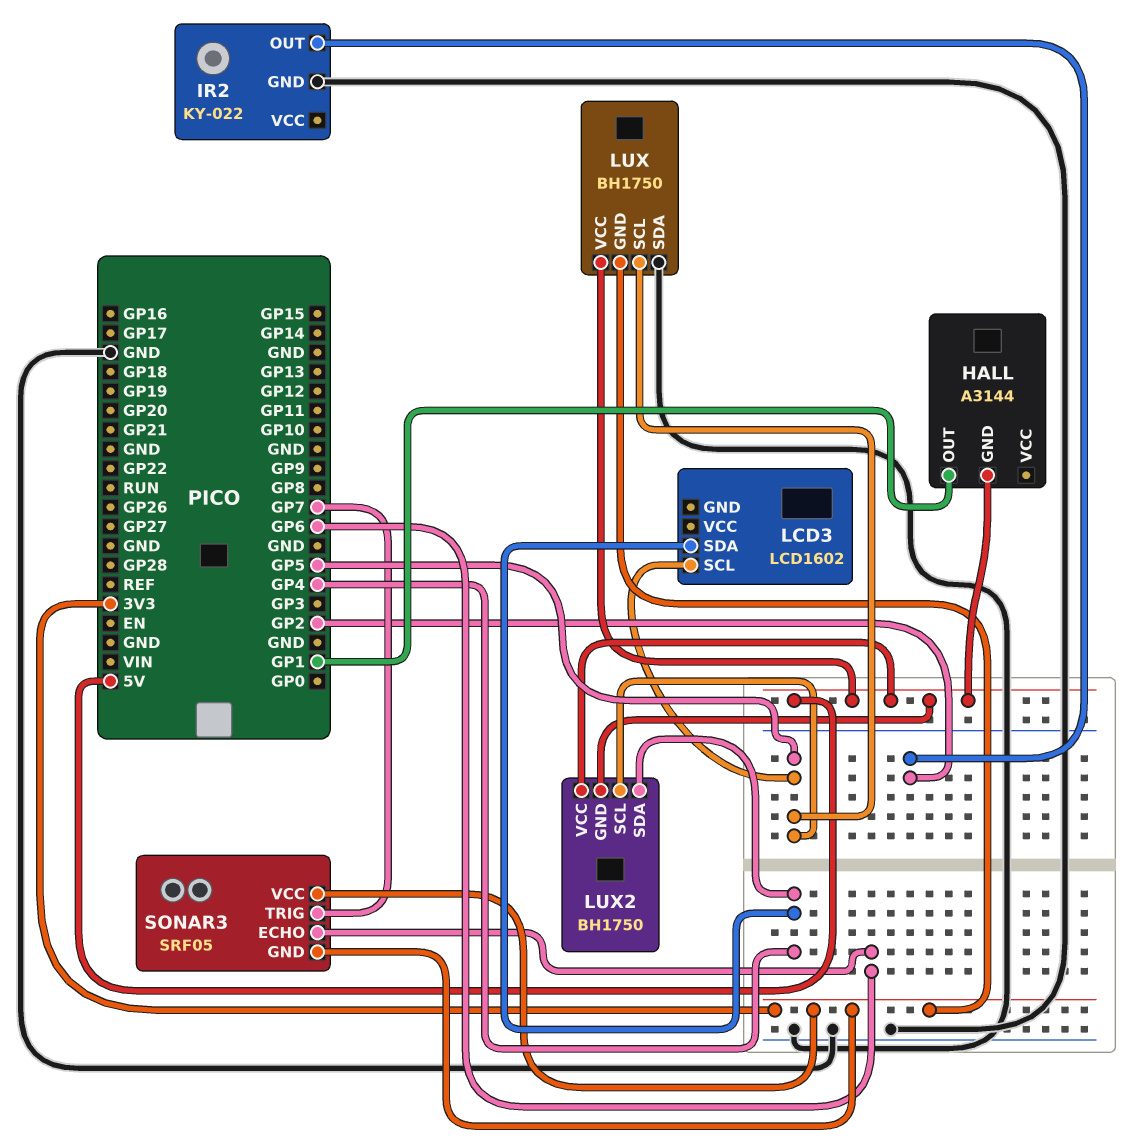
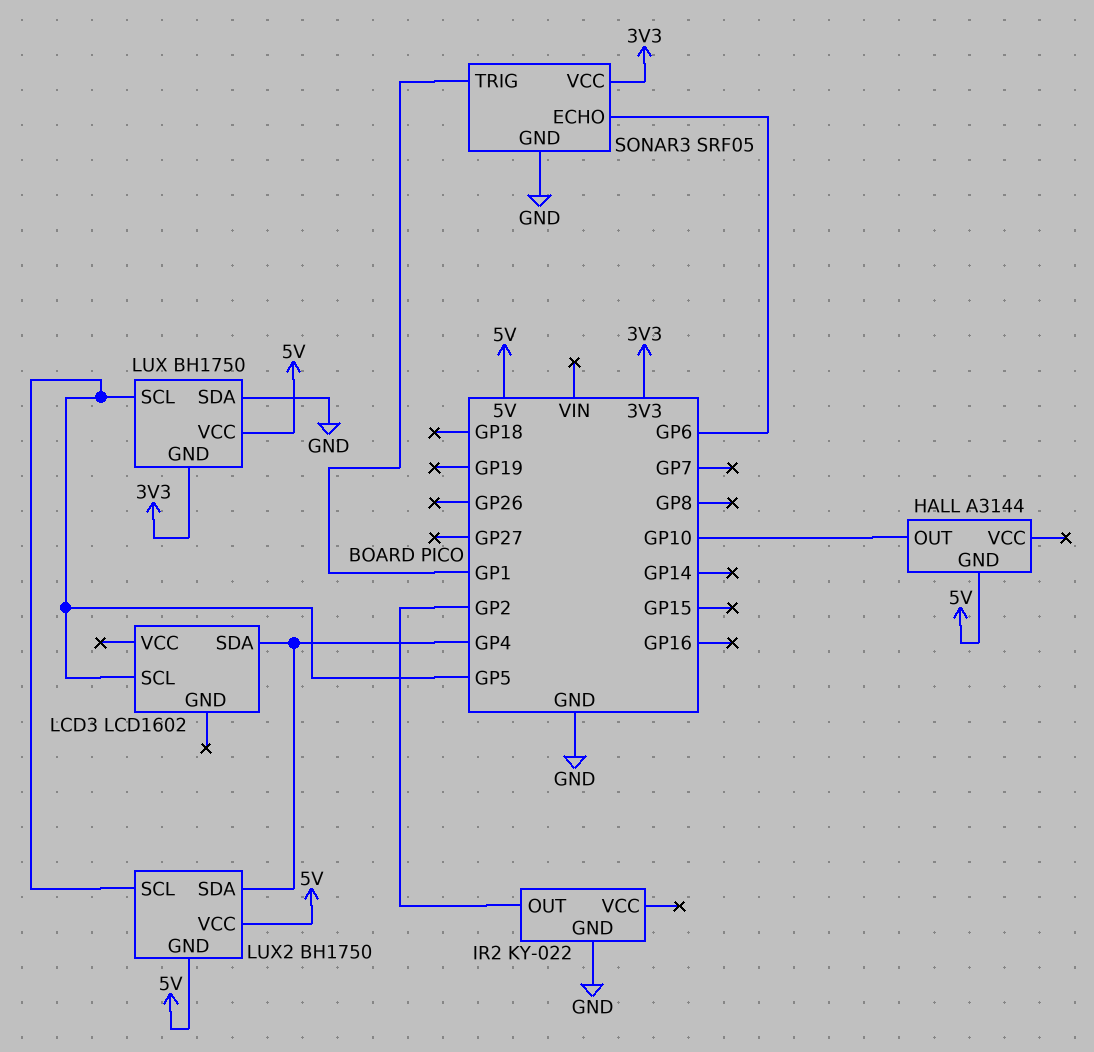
HALL pin OUT: GP1 -> GP10
SONAR3 pin GND: 3V3 -> GND
SONAR3 pin TRIG: GP7 -> GP1

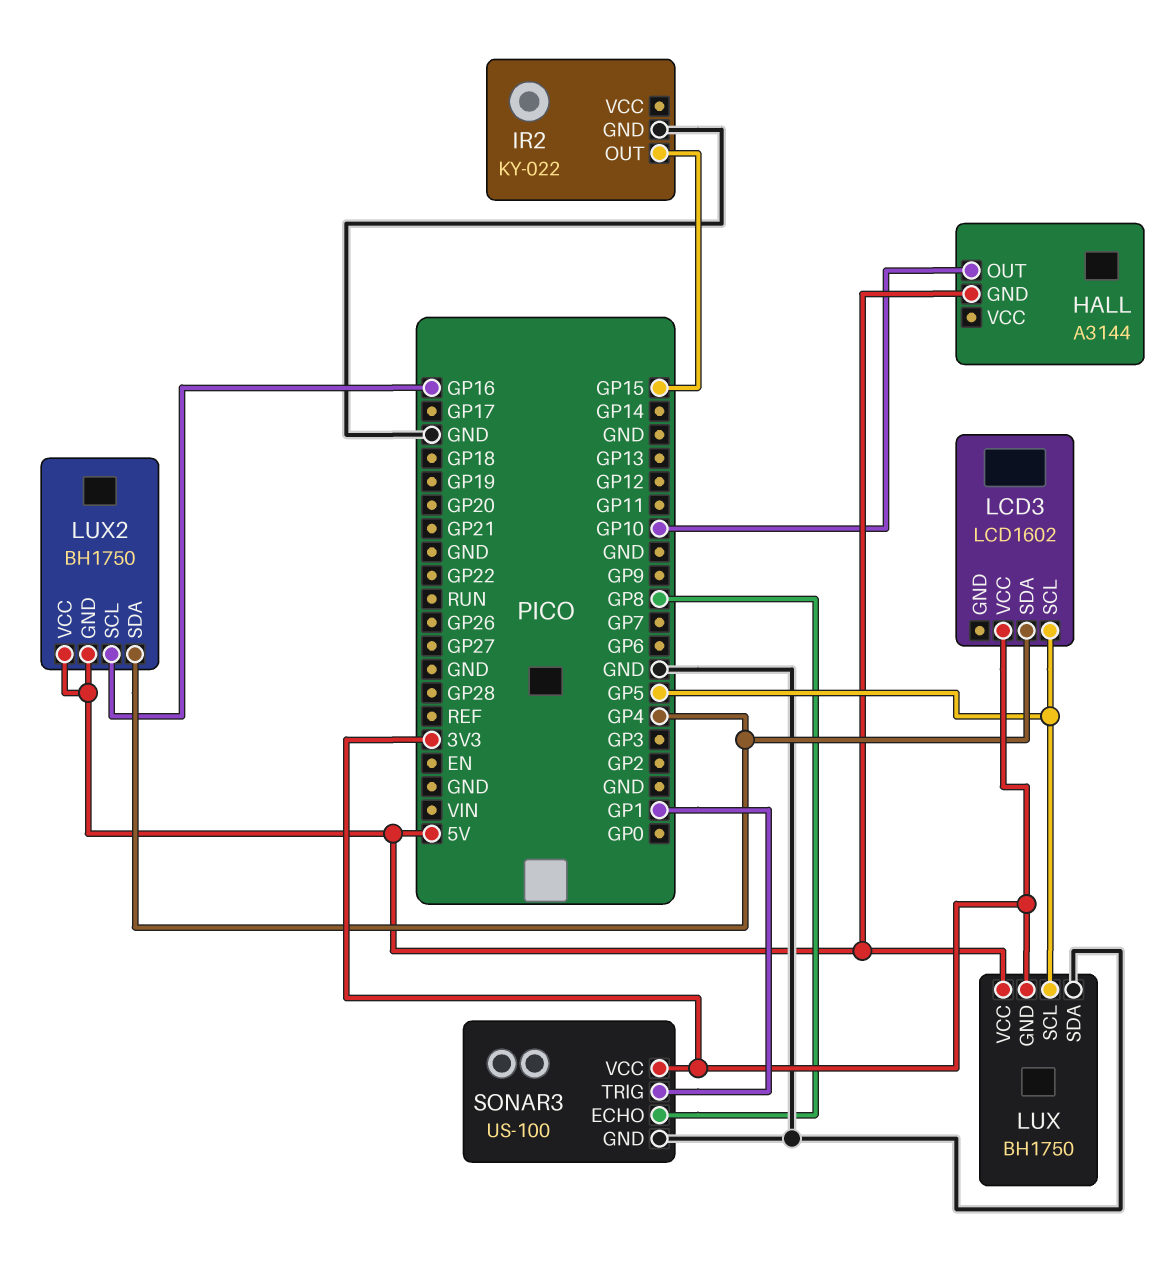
IR2 pin OUT: GP2 -> GP15
LCD3 pin VCC: none -> 3V3
LUX2 pin SCL: GP5 -> GP16
SONAR3: SRF05 -> US-100
SONAR3 pin ECHO: GP6 -> GP8

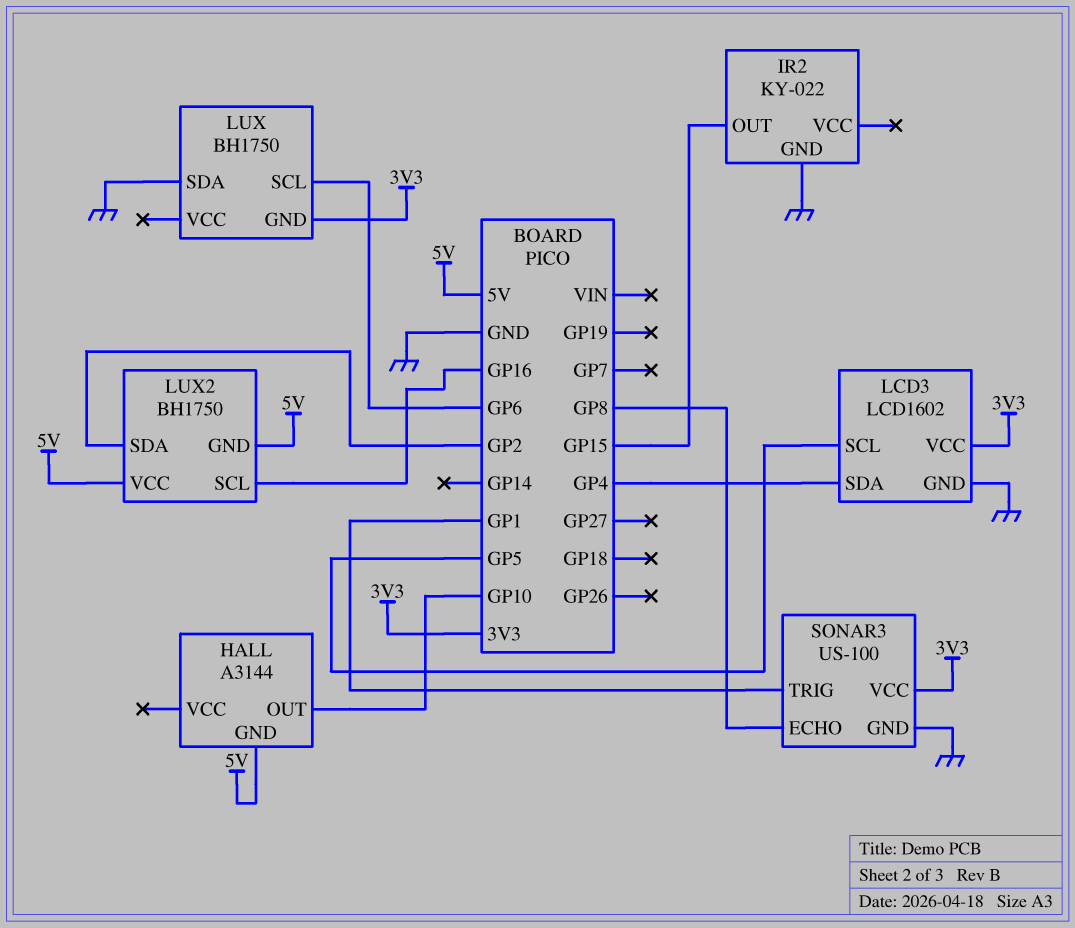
LCD3 pin GND: none -> GND
LUX pin SCL: GP5 -> GP6
LUX pin VCC: 5V -> none
LUX2 pin SDA: GP4 -> GP2

